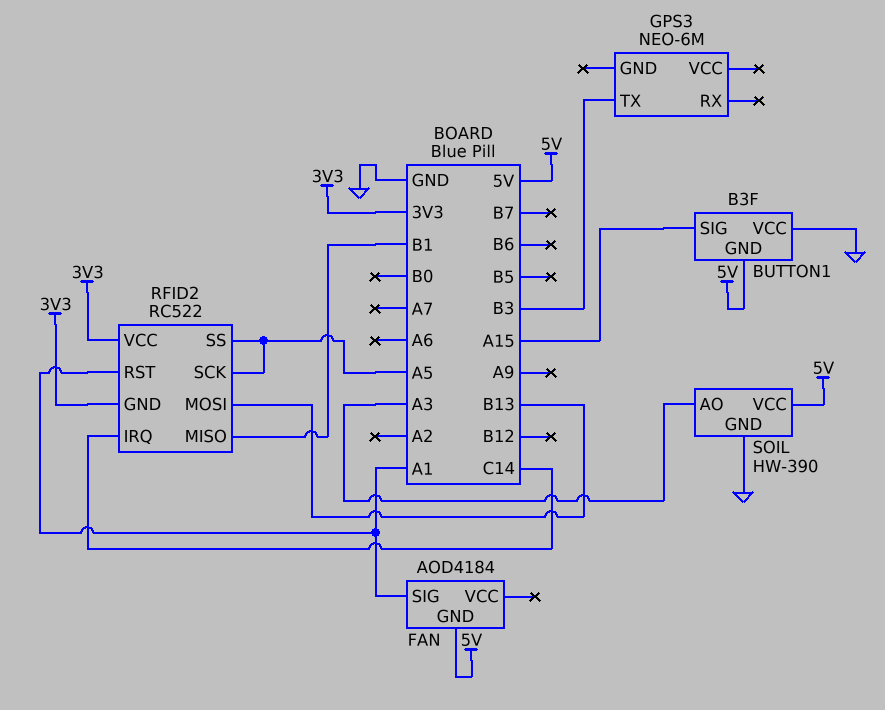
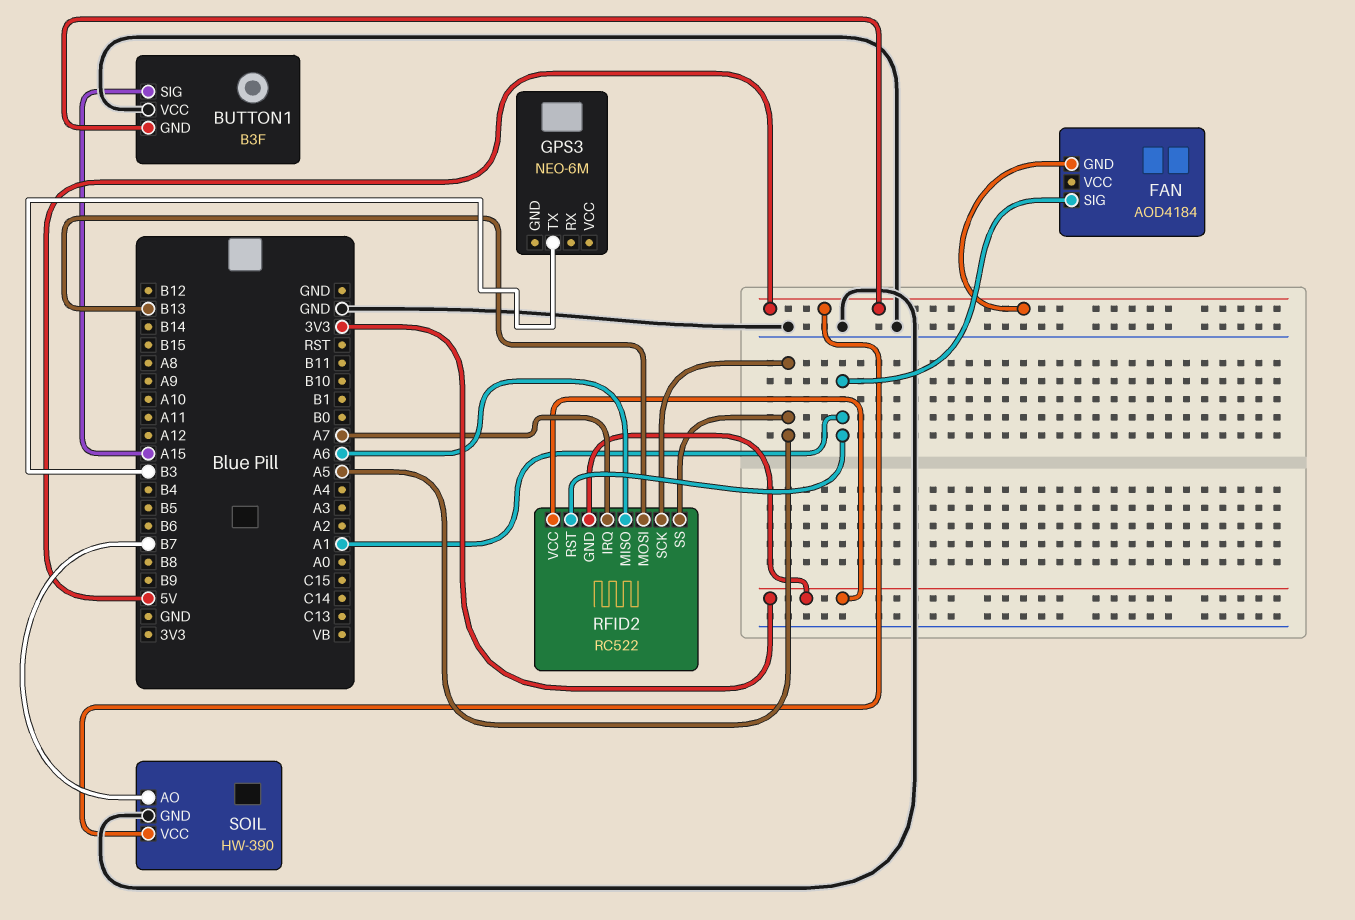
RFID2 pin IRQ: C14 -> A7
RFID2 pin MISO: B1 -> A6
SOIL pin AO: A3 -> B7

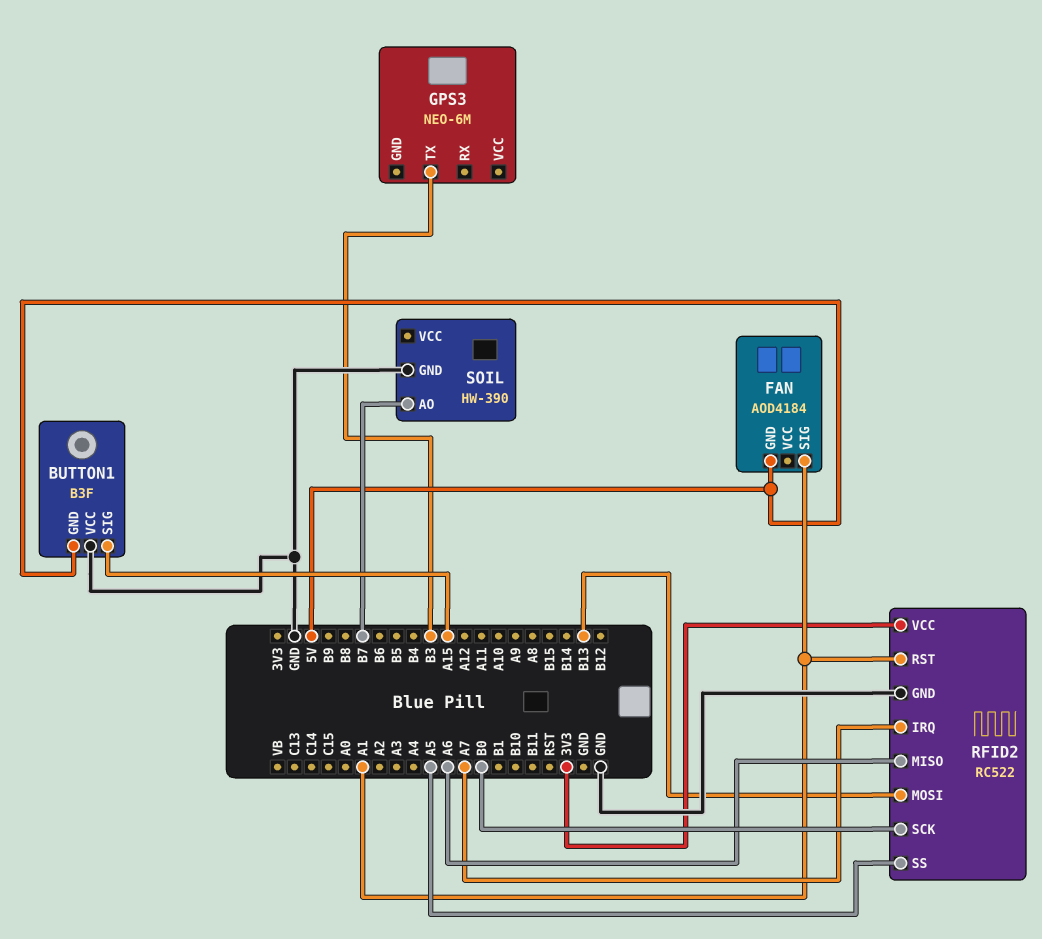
RFID2 pin GND: 3V3 -> GND
RFID2 pin SCK: A5 -> B0
SOIL pin VCC: 5V -> none

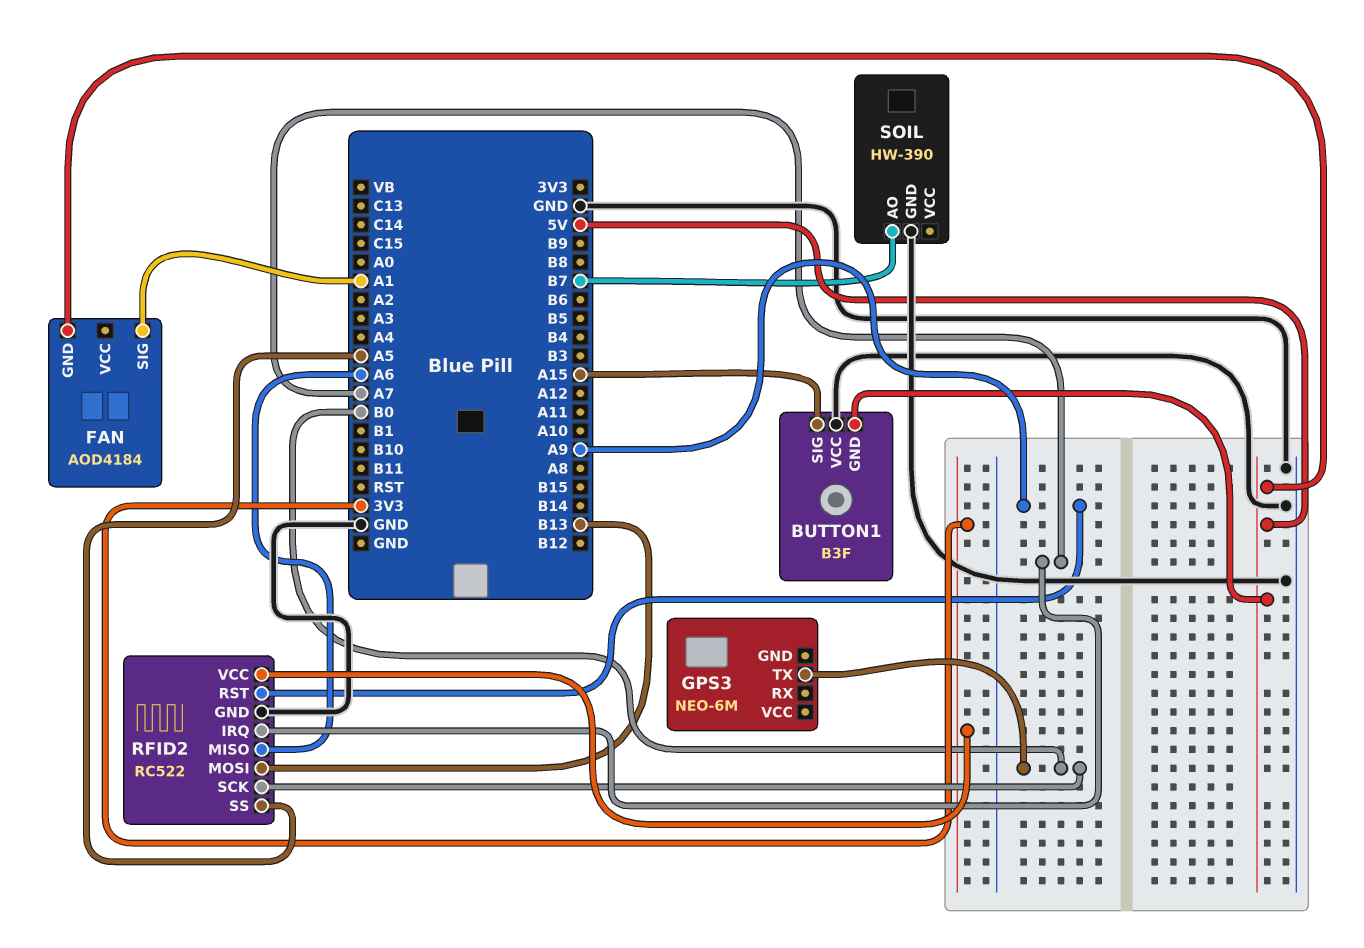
GPS3 pin TX: B3 -> B0
RFID2 pin RST: A1 -> A9

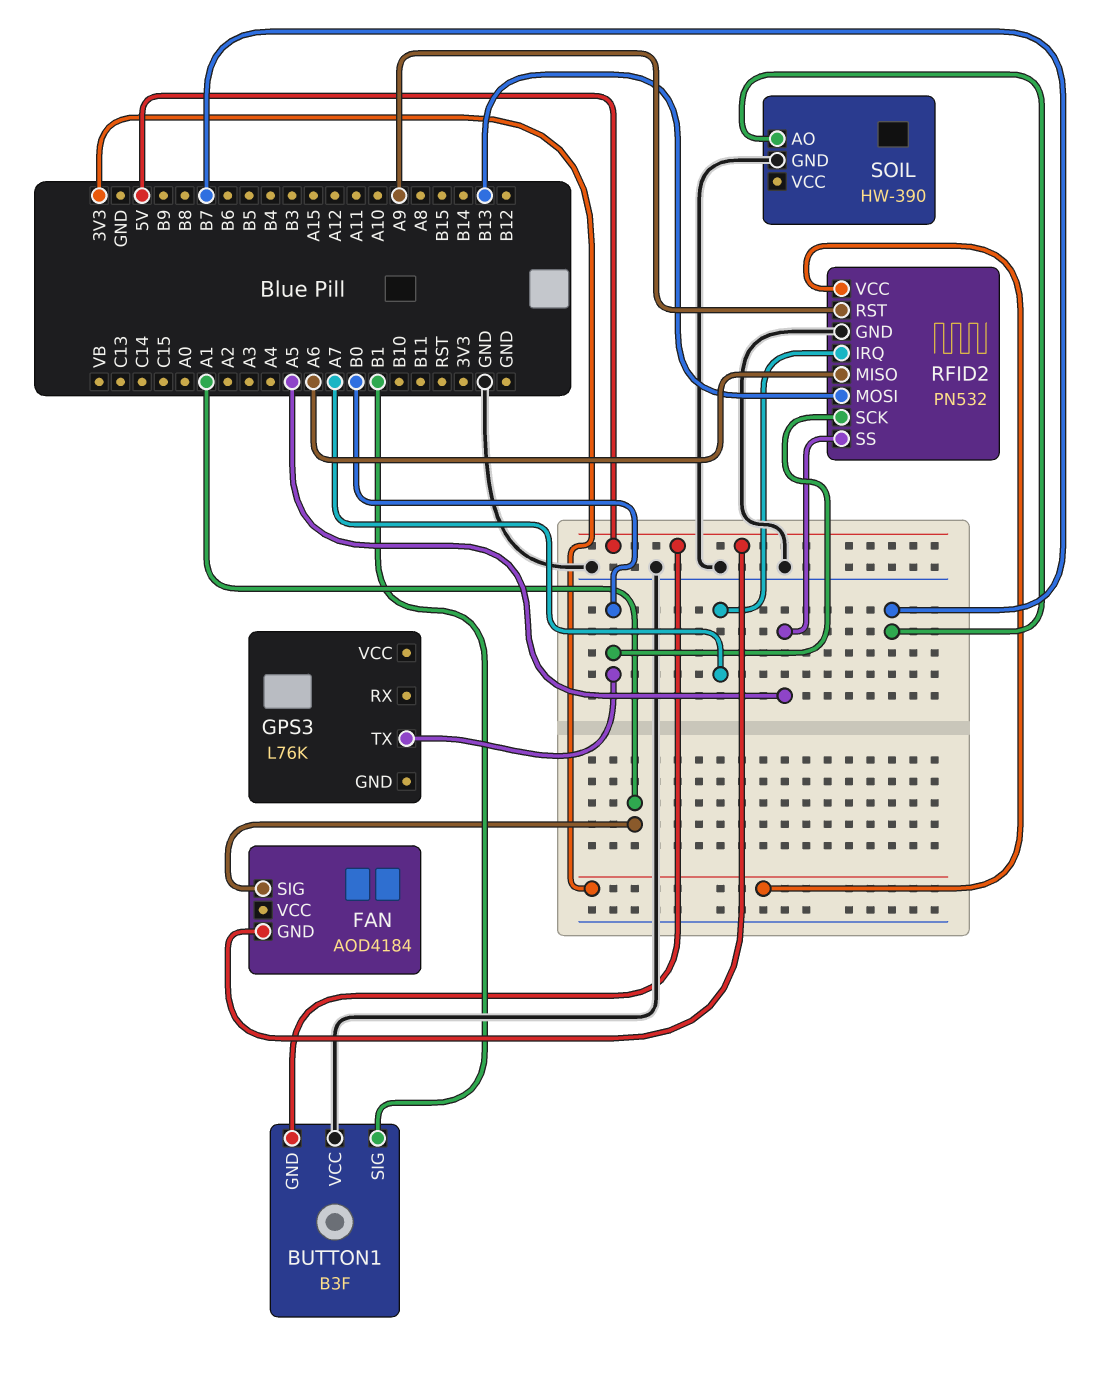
BUTTON1 pin SIG: A15 -> B1
GPS3: NEO-6M -> L76K
RFID2: RC522 -> PN532

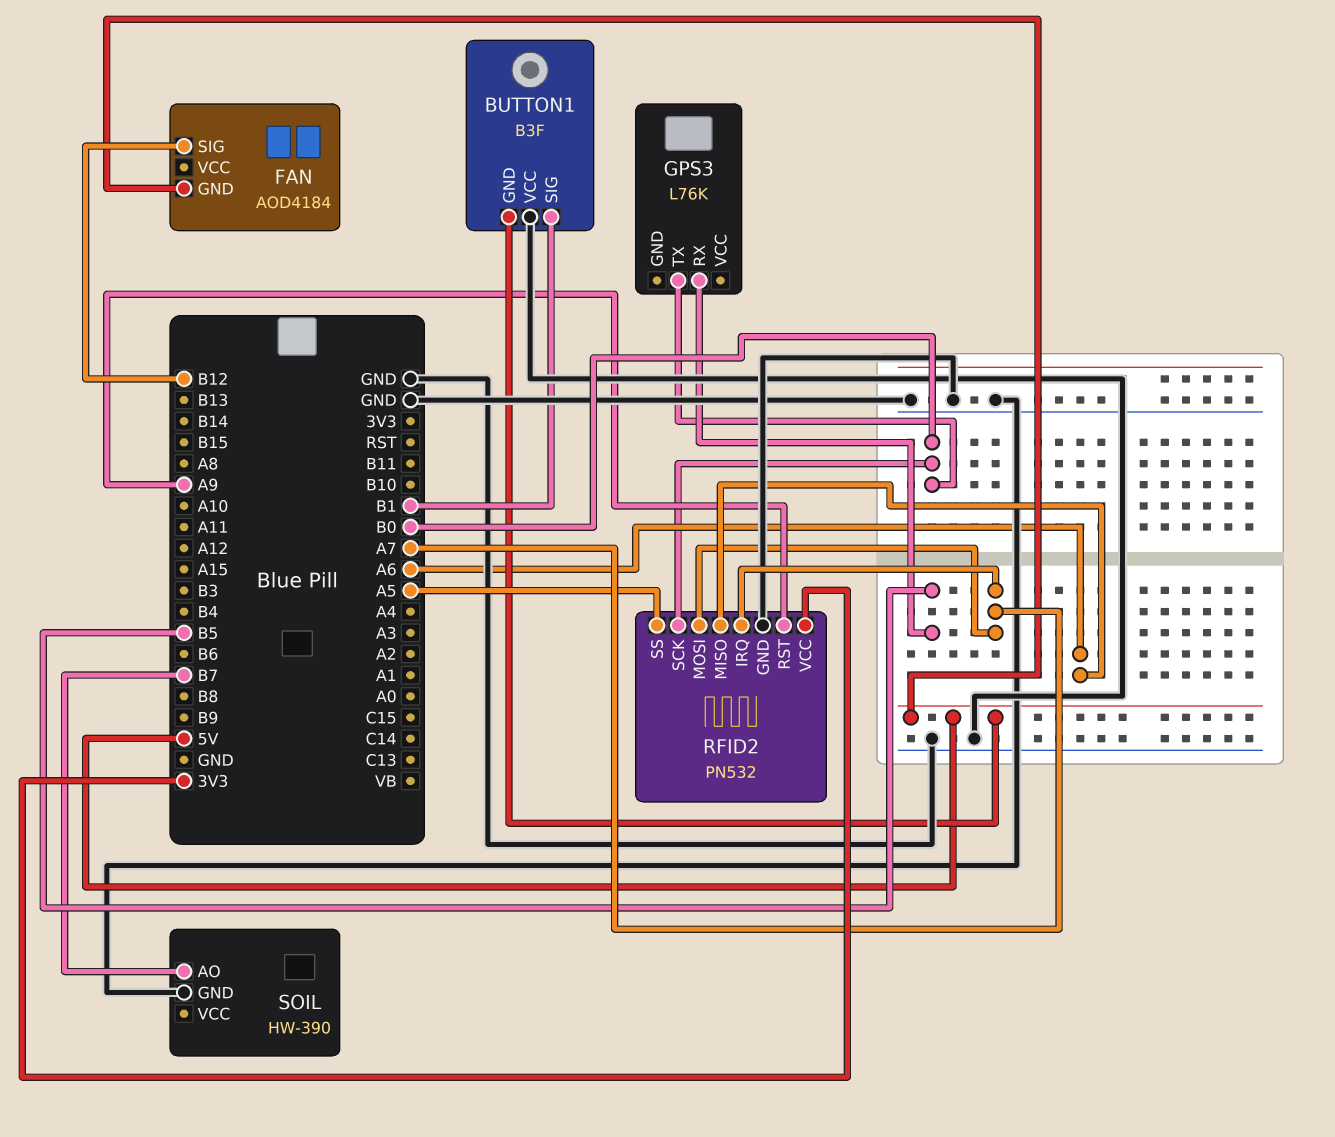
FAN pin SIG: A1 -> B12
GPS3 pin RX: none -> B5
RFID2 pin MOSI: B13 -> A7

